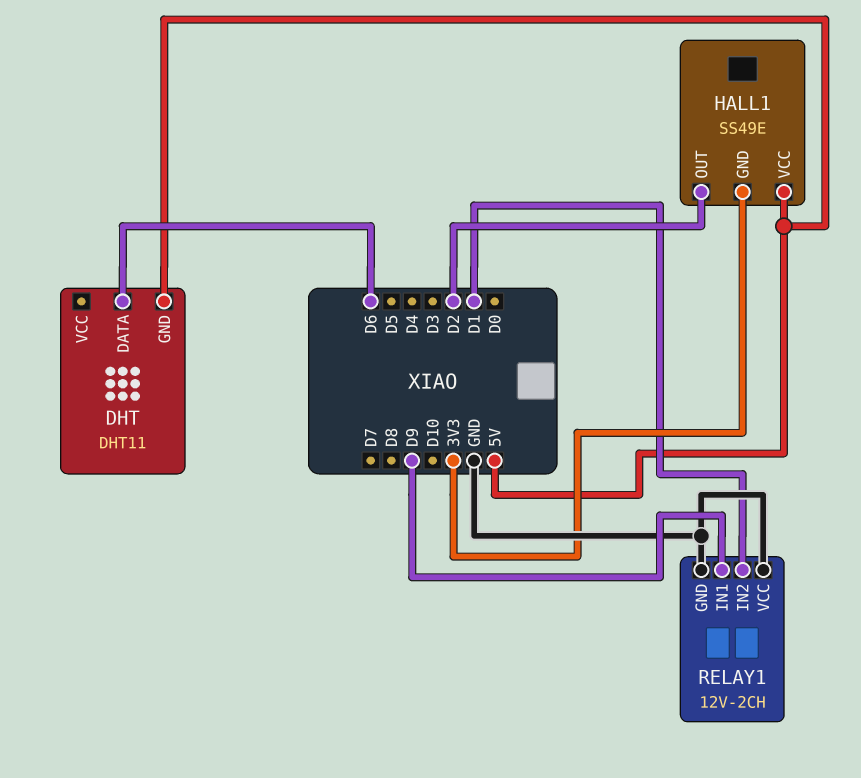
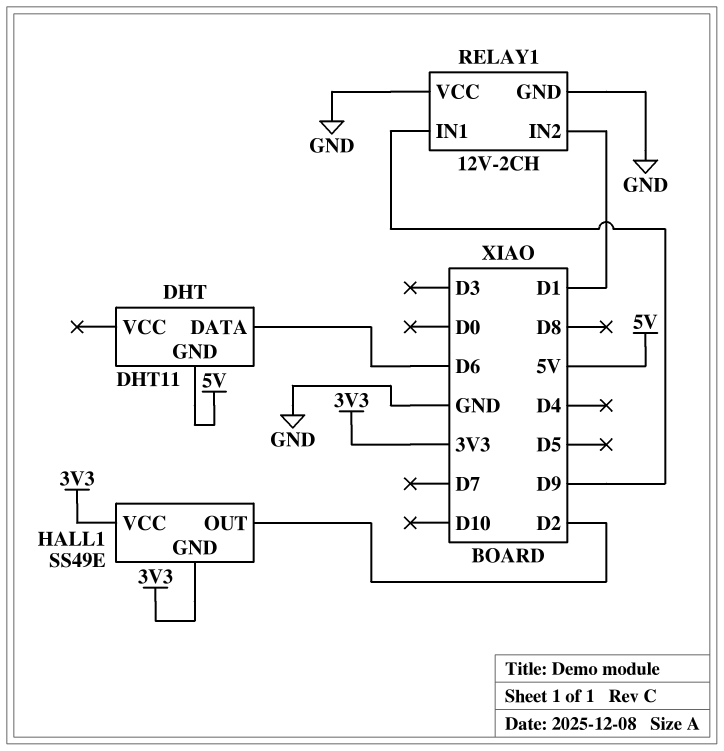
HALL1 pin VCC: 5V -> 3V3

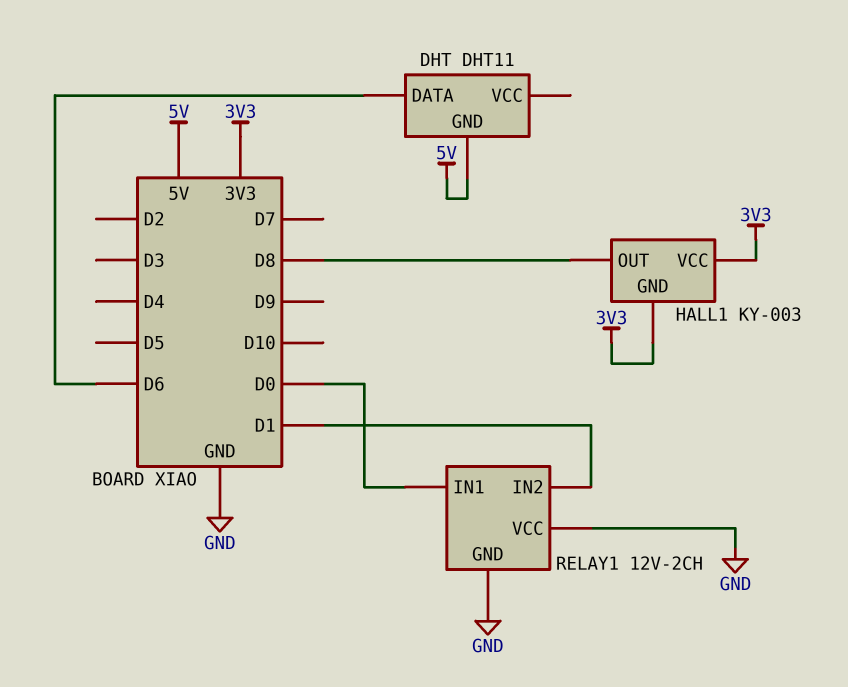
HALL1: SS49E -> KY-003
HALL1 pin OUT: D2 -> D8
RELAY1 pin IN1: D9 -> D0

